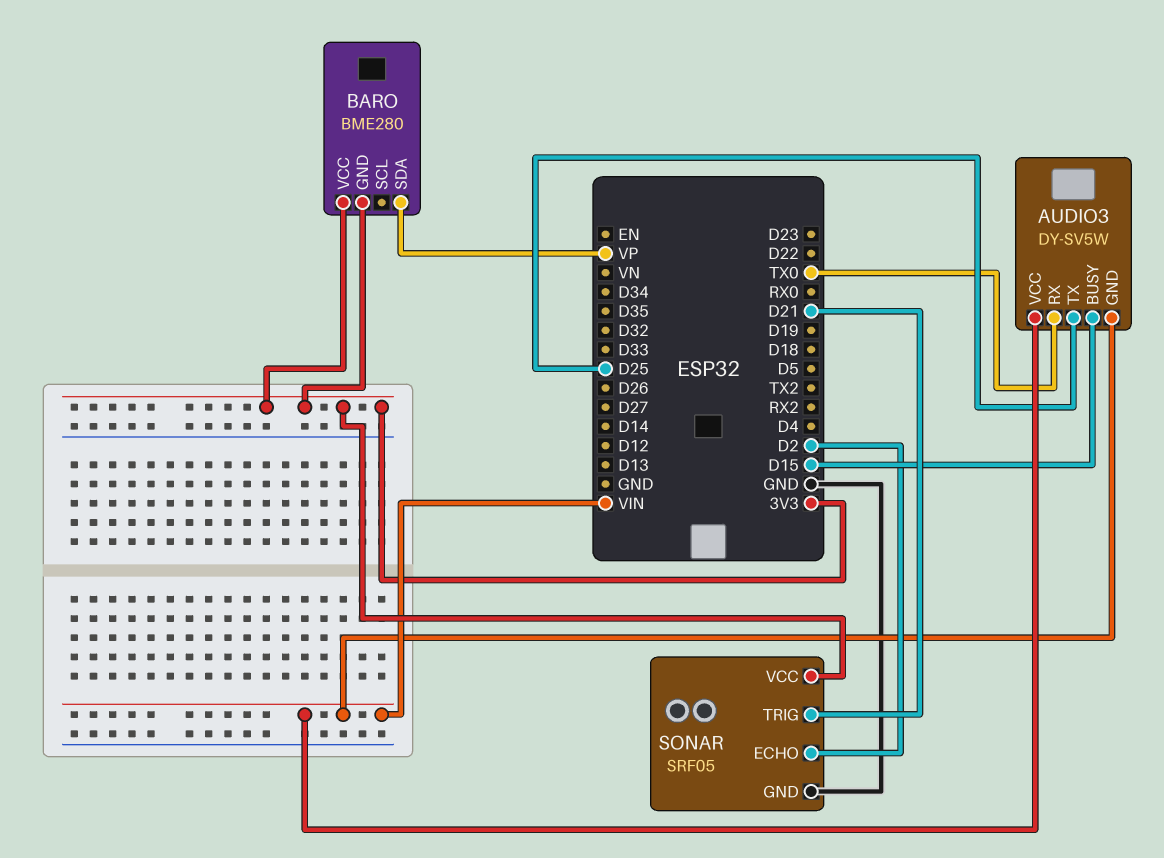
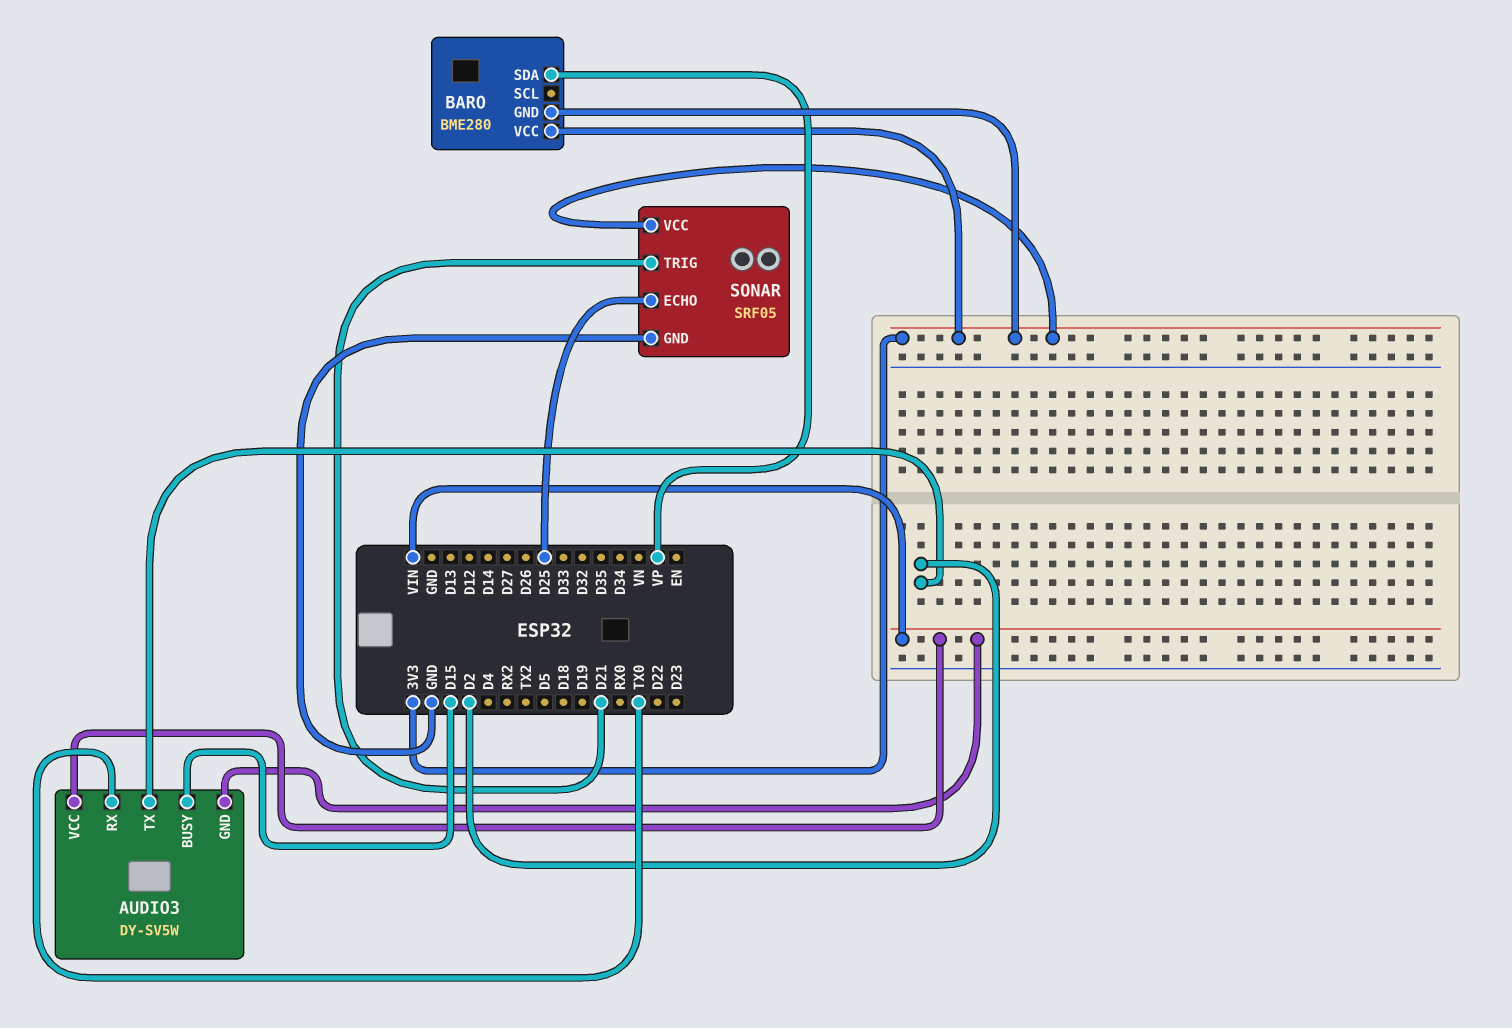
AUDIO3 pin TX: D25 -> D2
SONAR pin ECHO: D2 -> D25

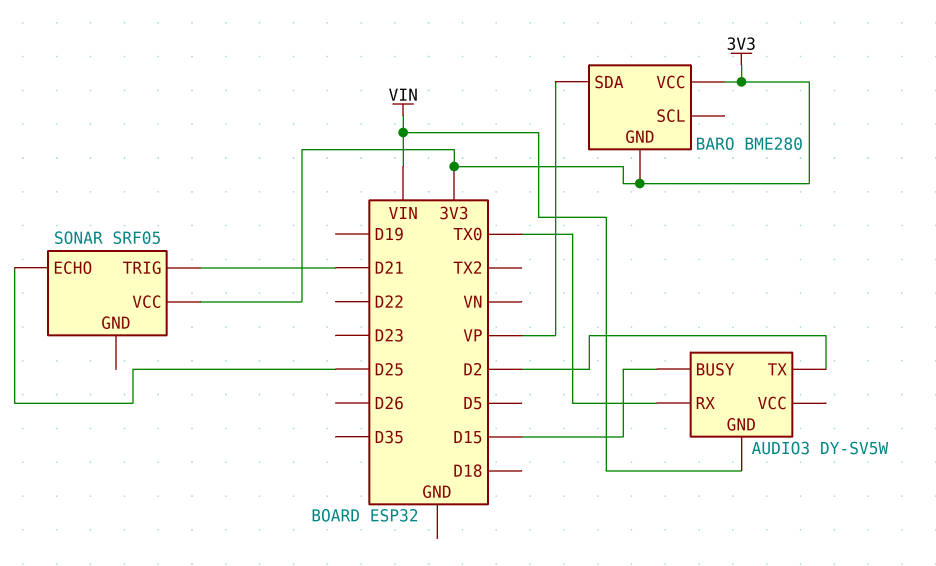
AUDIO3 pin VCC: VIN -> none
SONAR pin GND: GND -> none

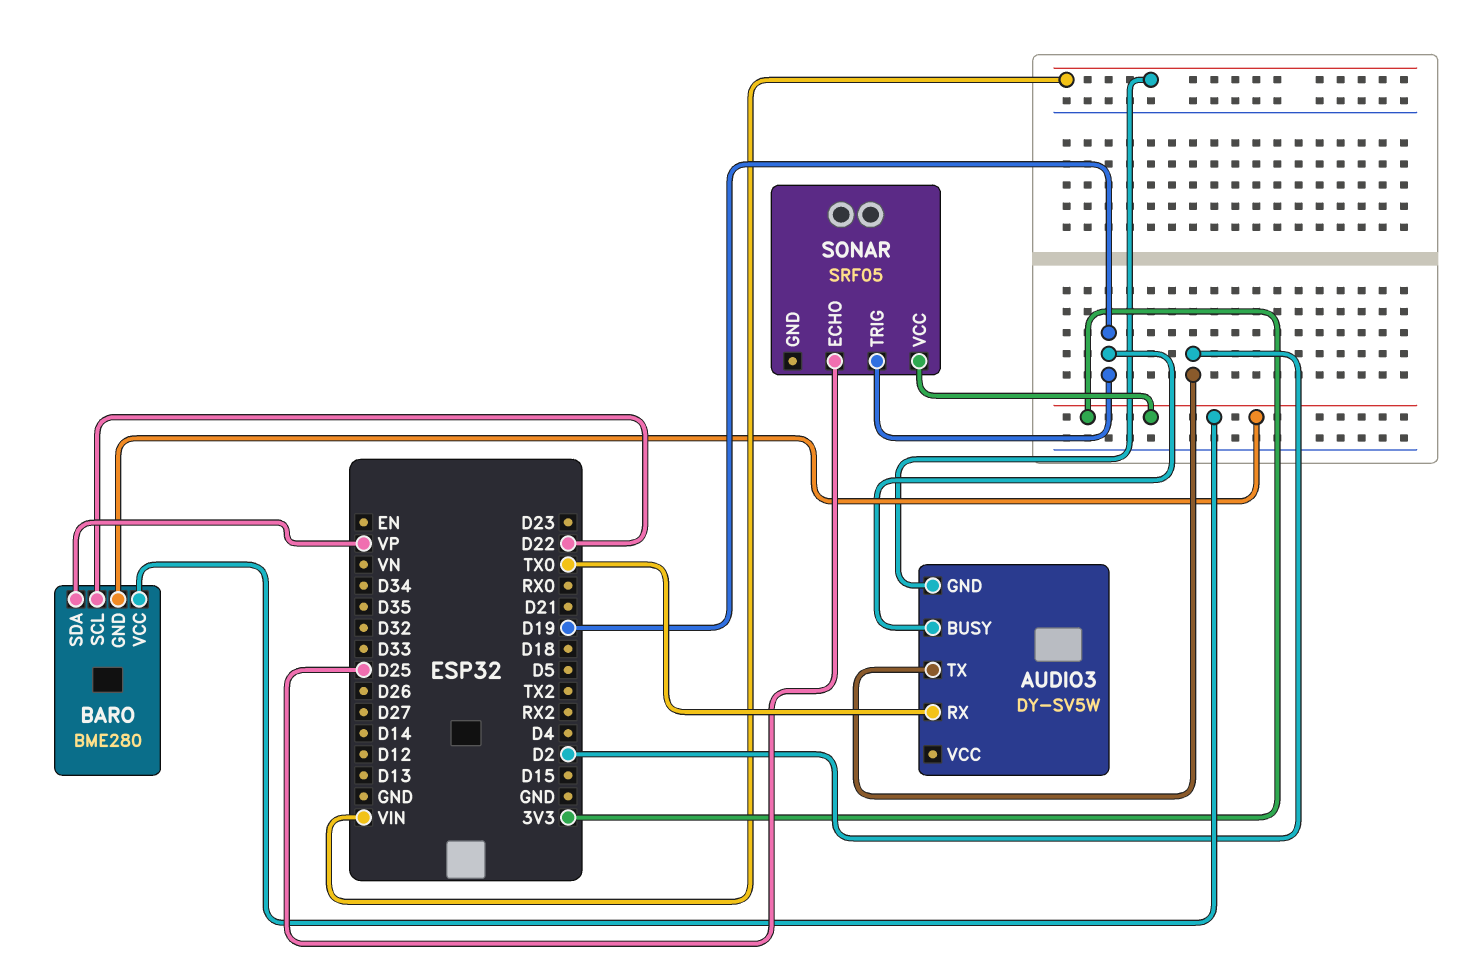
AUDIO3 pin BUSY: D15 -> D19
BARO pin SCL: none -> D22
SONAR pin TRIG: D21 -> D19

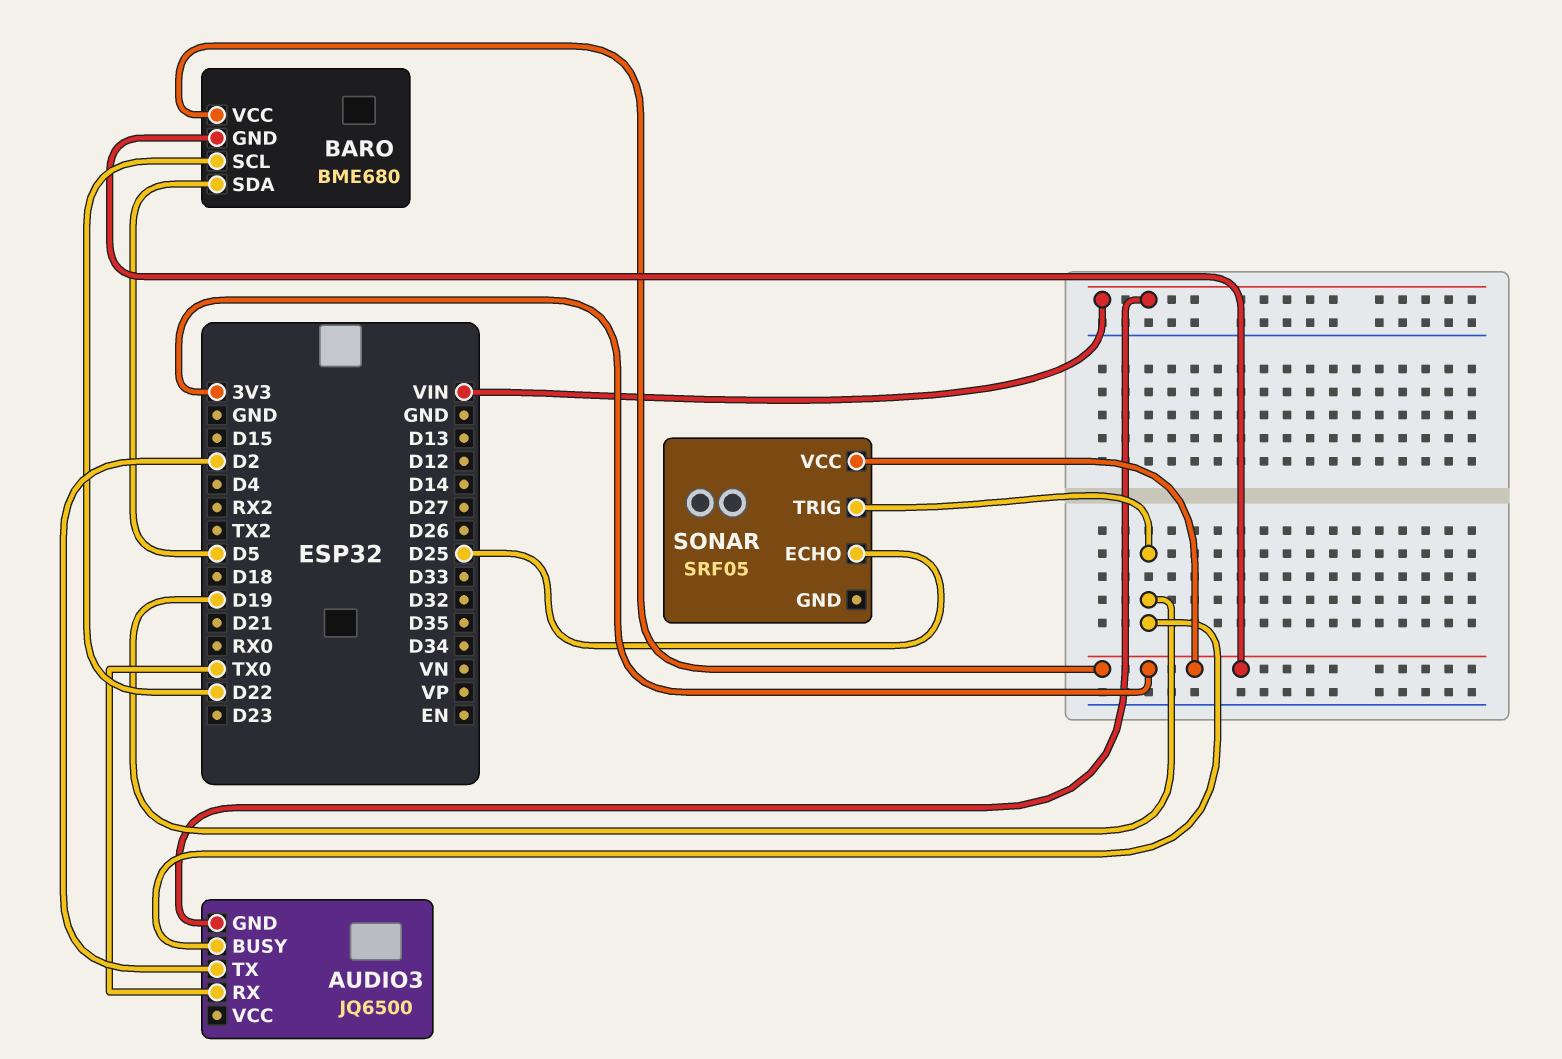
AUDIO3: DY-SV5W -> JQ6500
BARO: BME280 -> BME680
BARO pin SDA: VP -> D5

